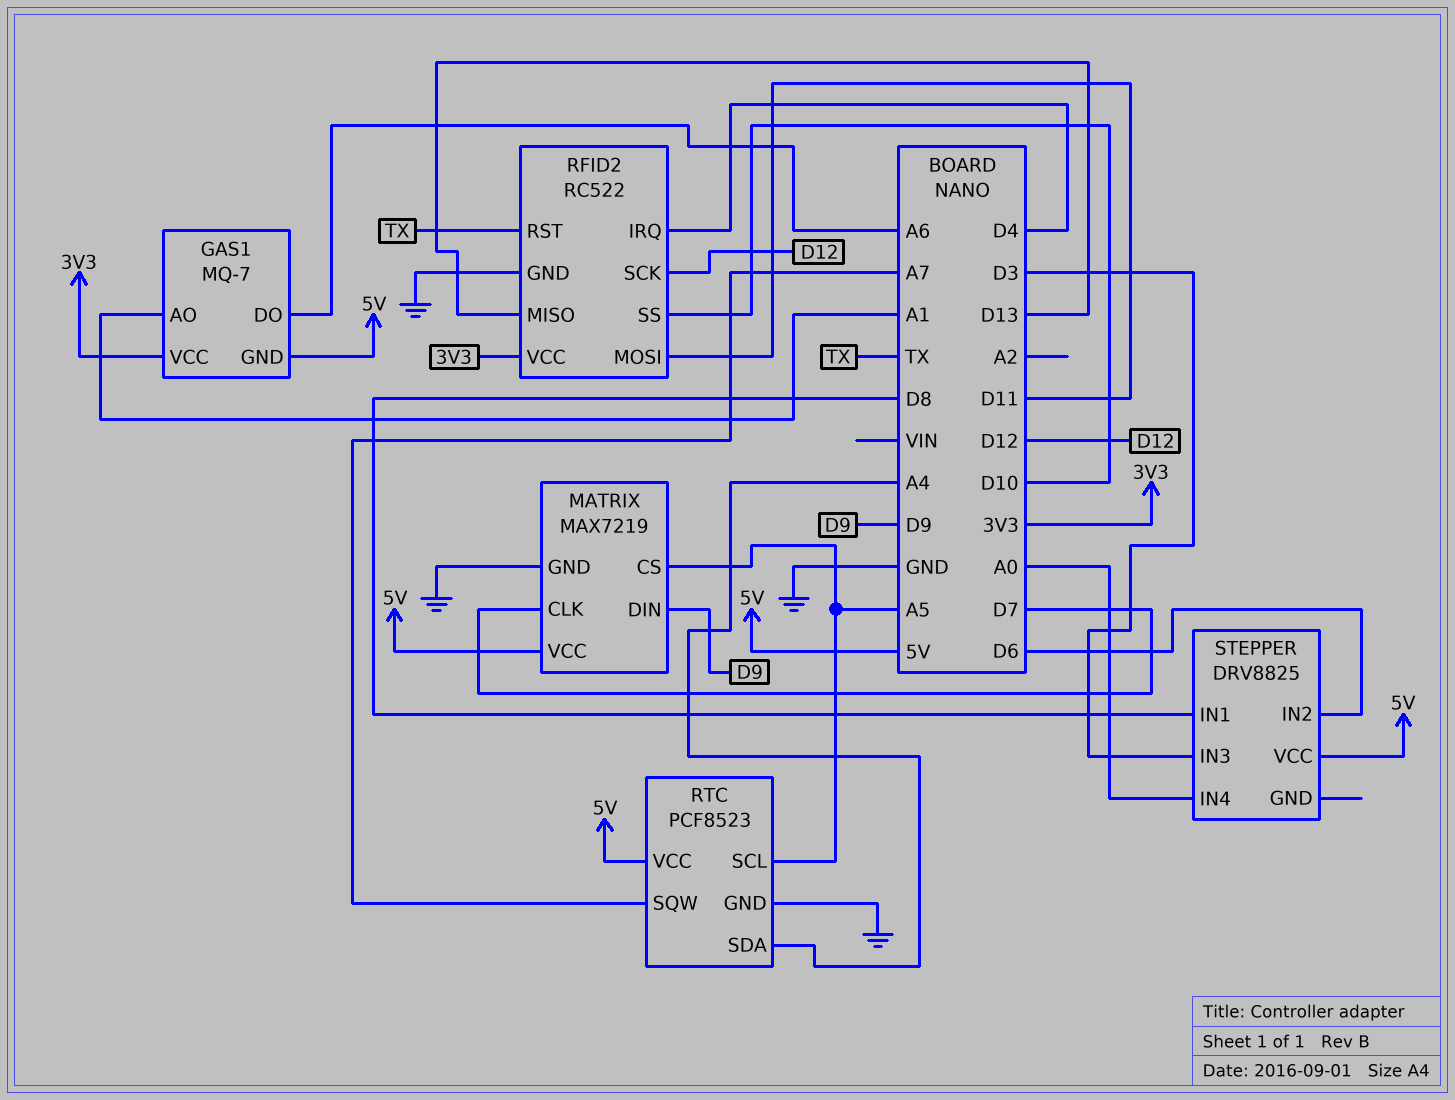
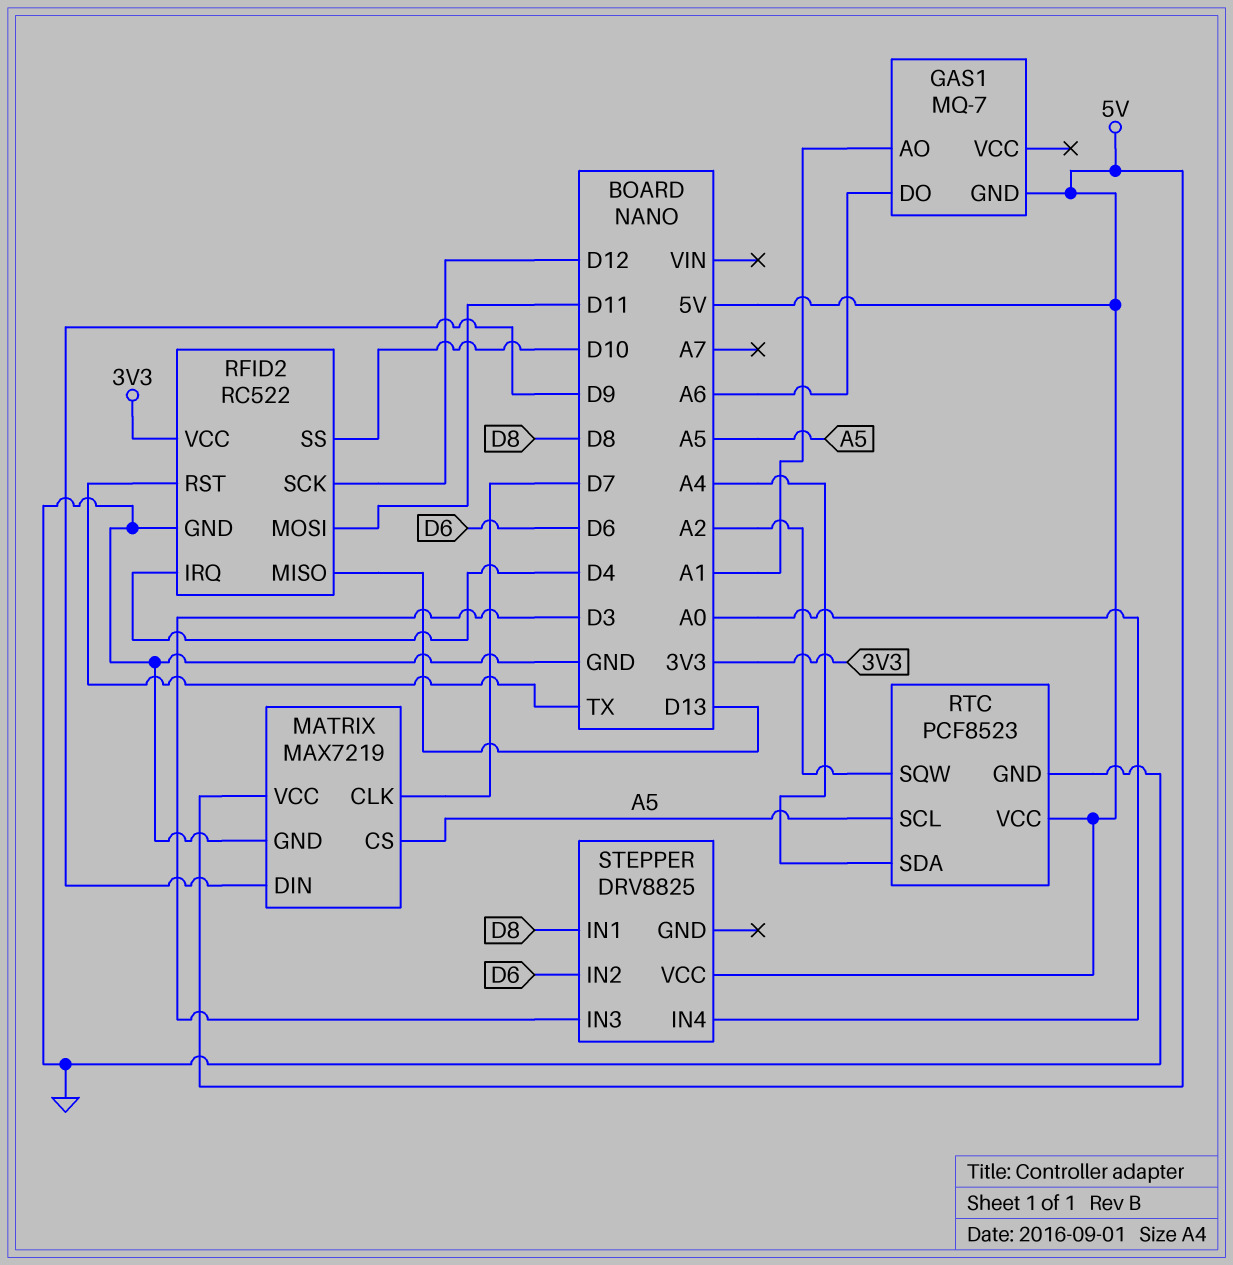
GAS1 pin VCC: 3V3 -> none
RTC pin SQW: A7 -> A2

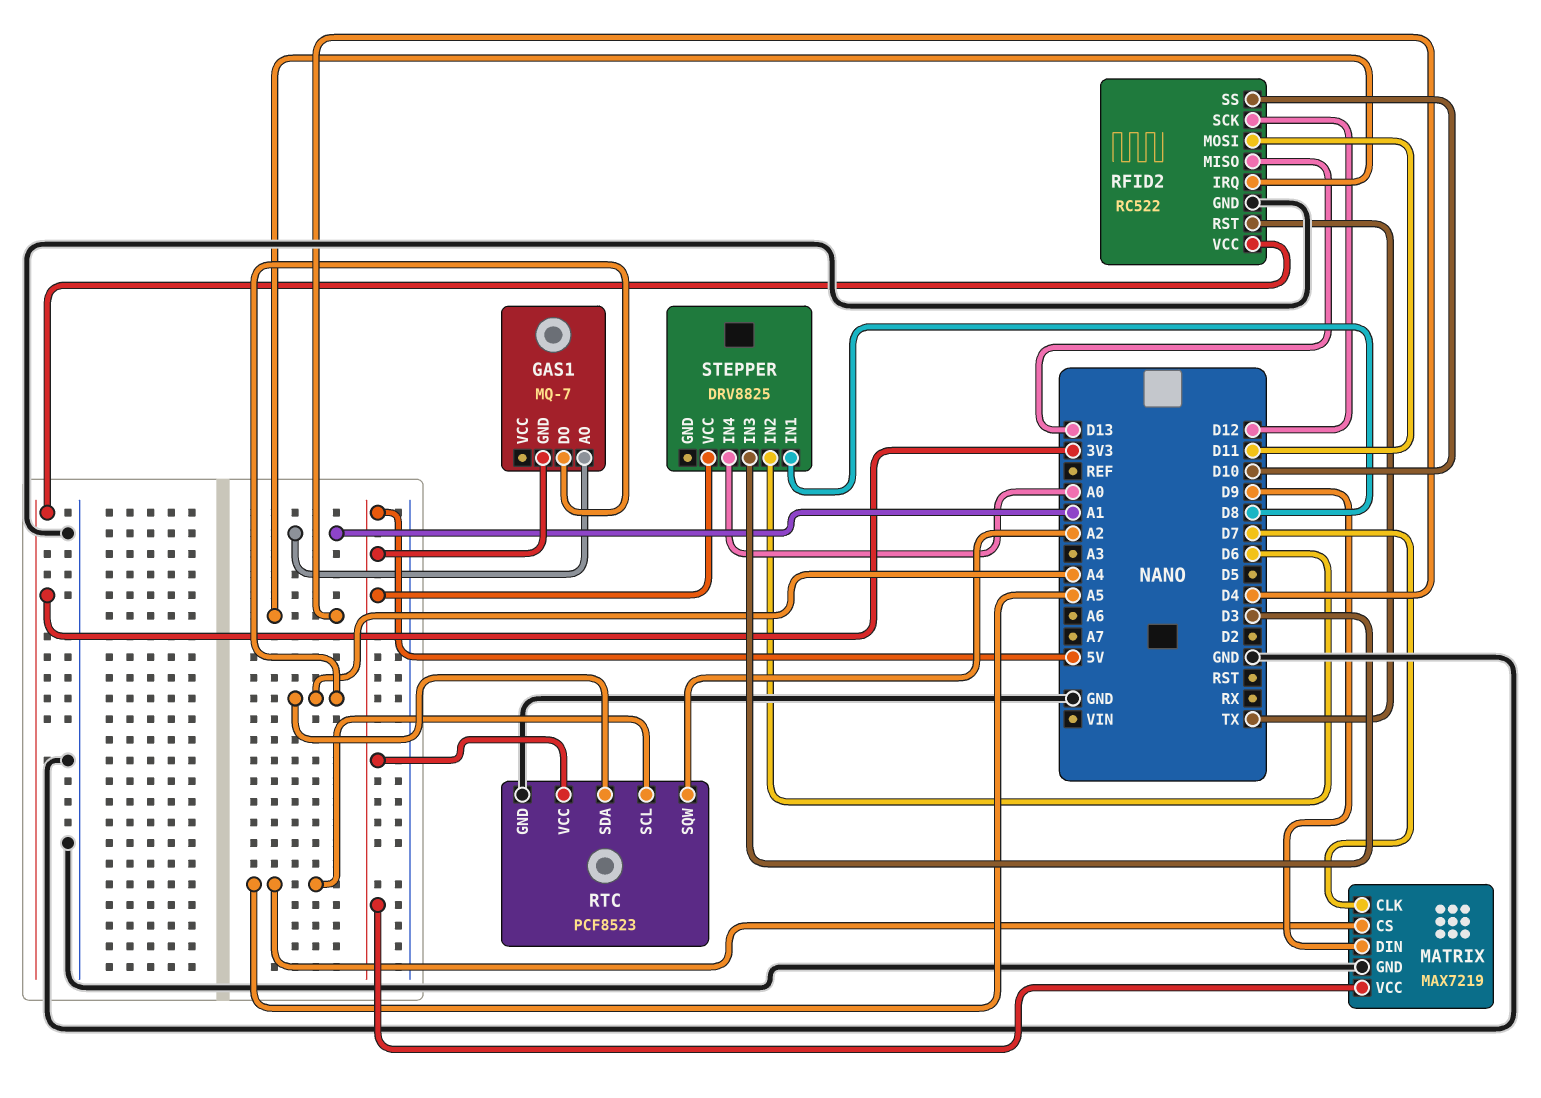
GAS1 pin DO: A6 -> A4

